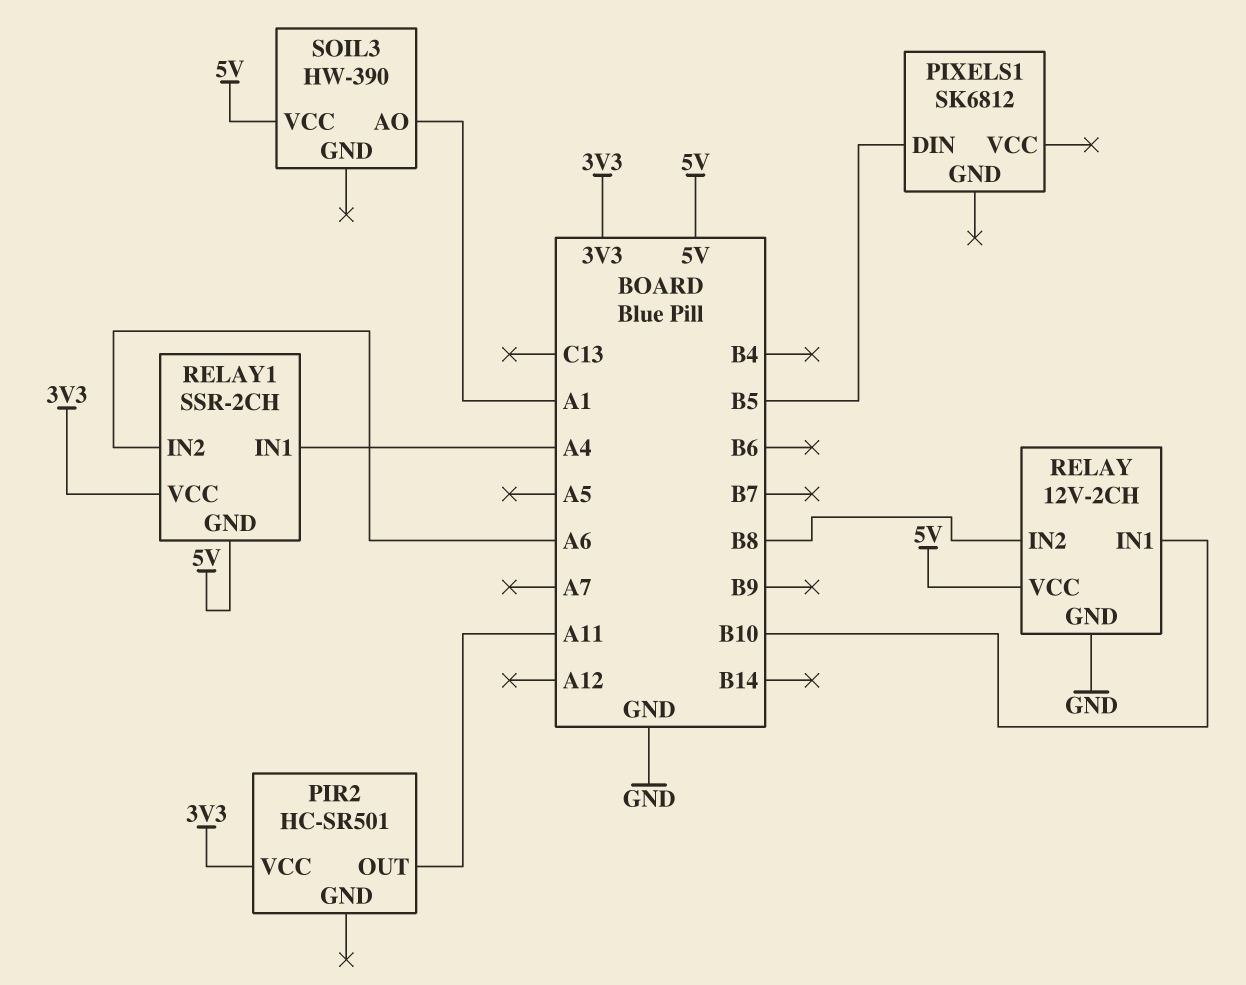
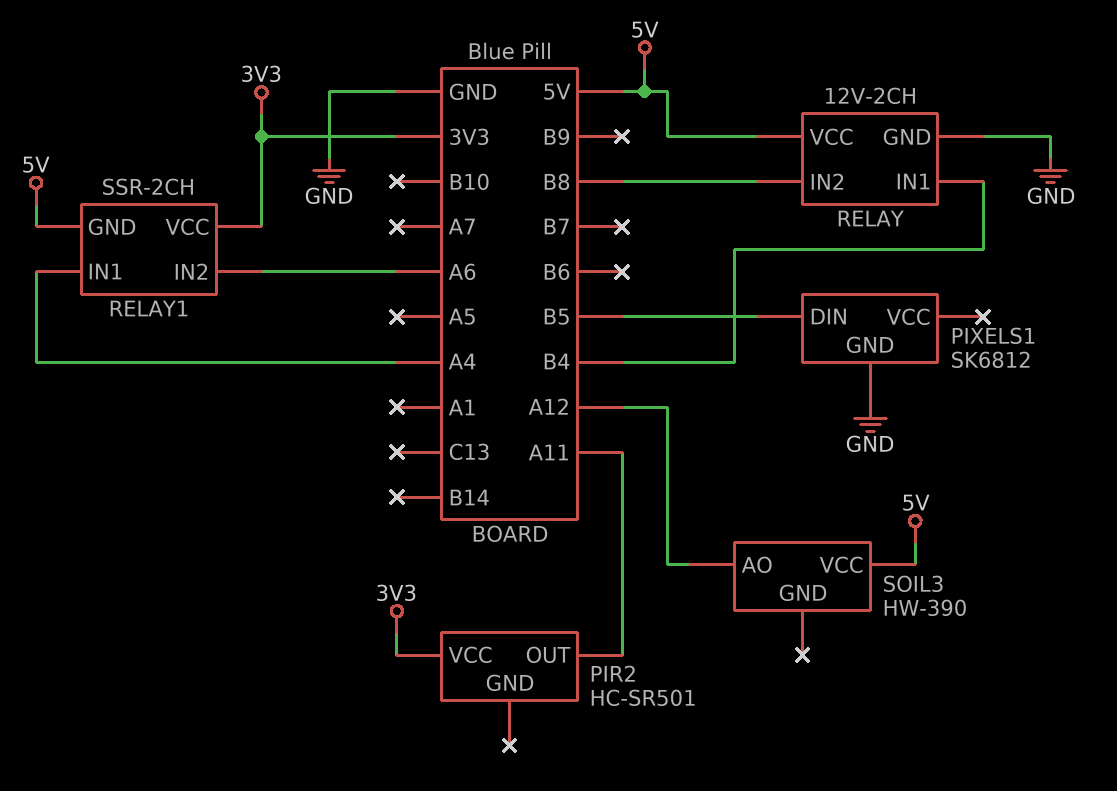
PIXELS1 pin GND: none -> GND
RELAY pin IN1: B10 -> B4
SOIL3 pin AO: A1 -> A12

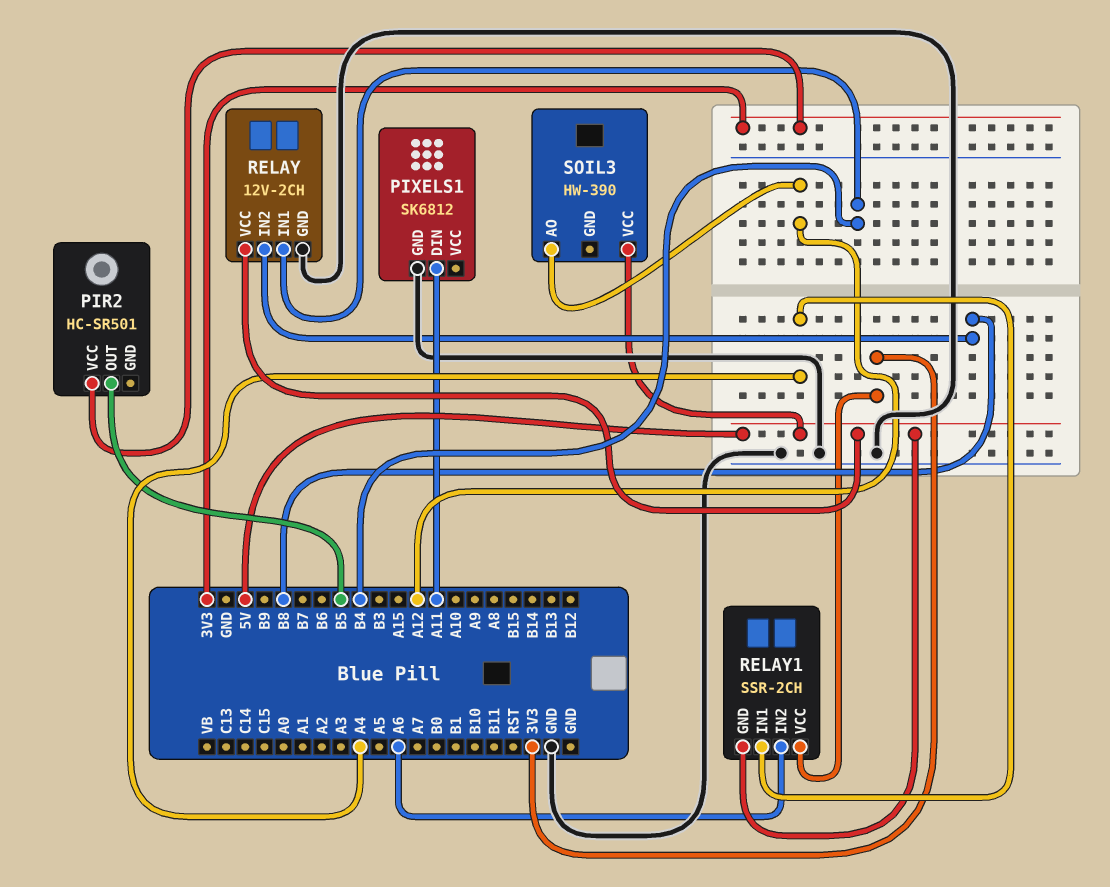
PIR2 pin OUT: A11 -> B5
PIXELS1 pin DIN: B5 -> A11

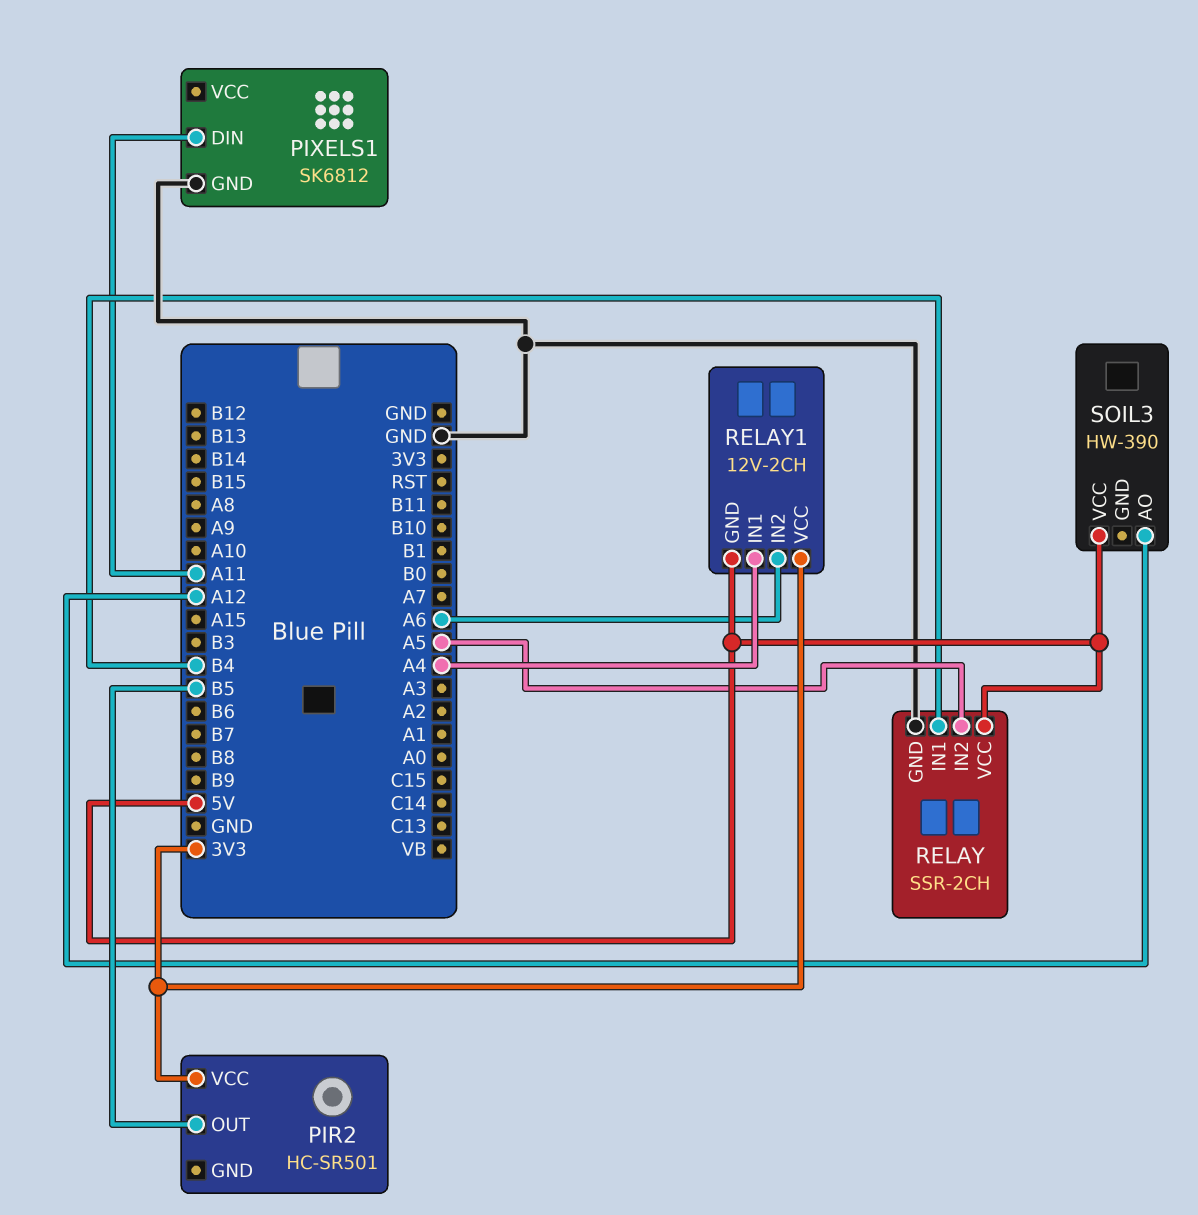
RELAY: 12V-2CH -> SSR-2CH
RELAY pin IN2: B8 -> A5
RELAY1: SSR-2CH -> 12V-2CH

